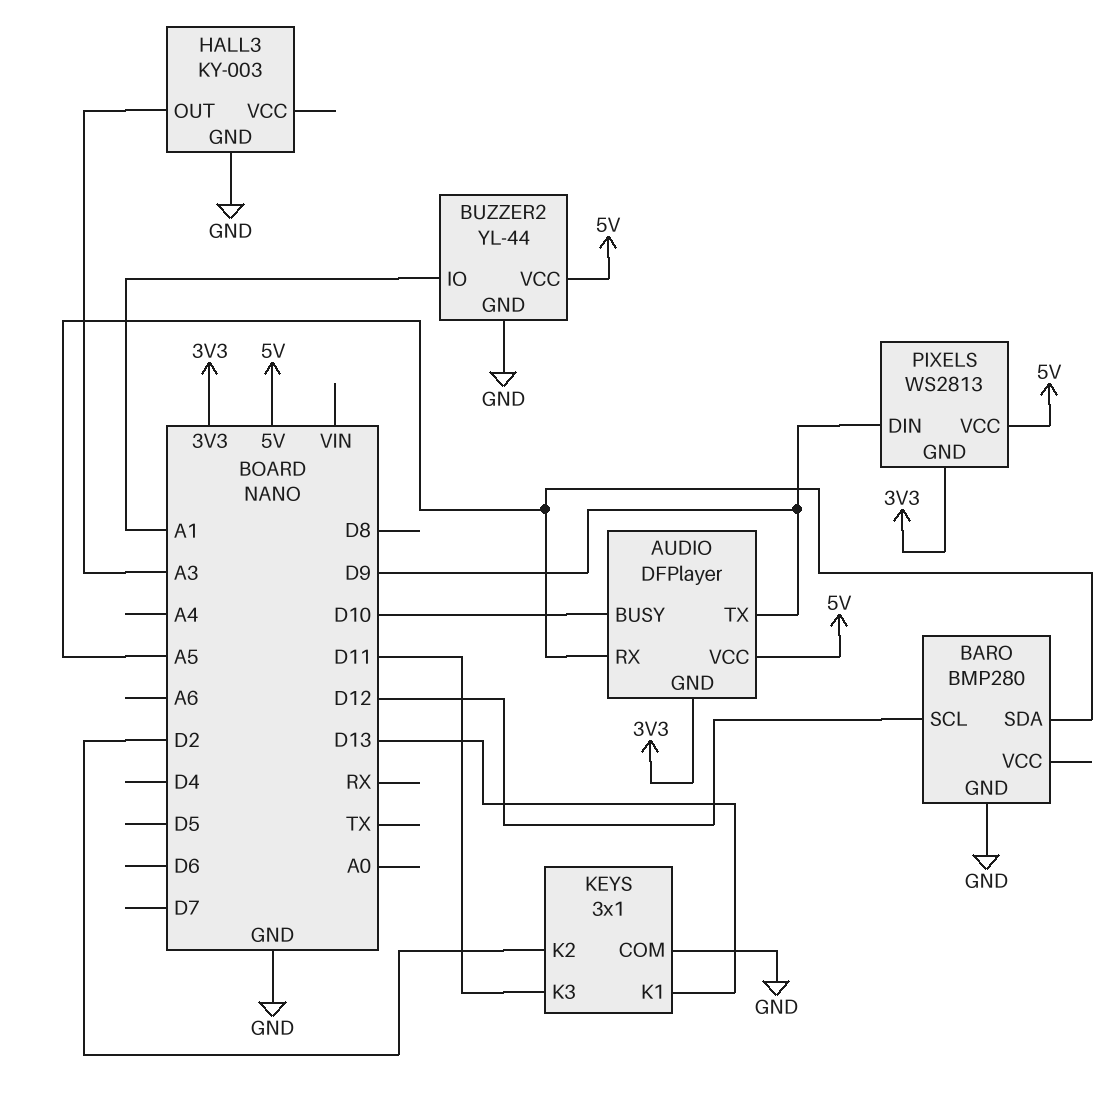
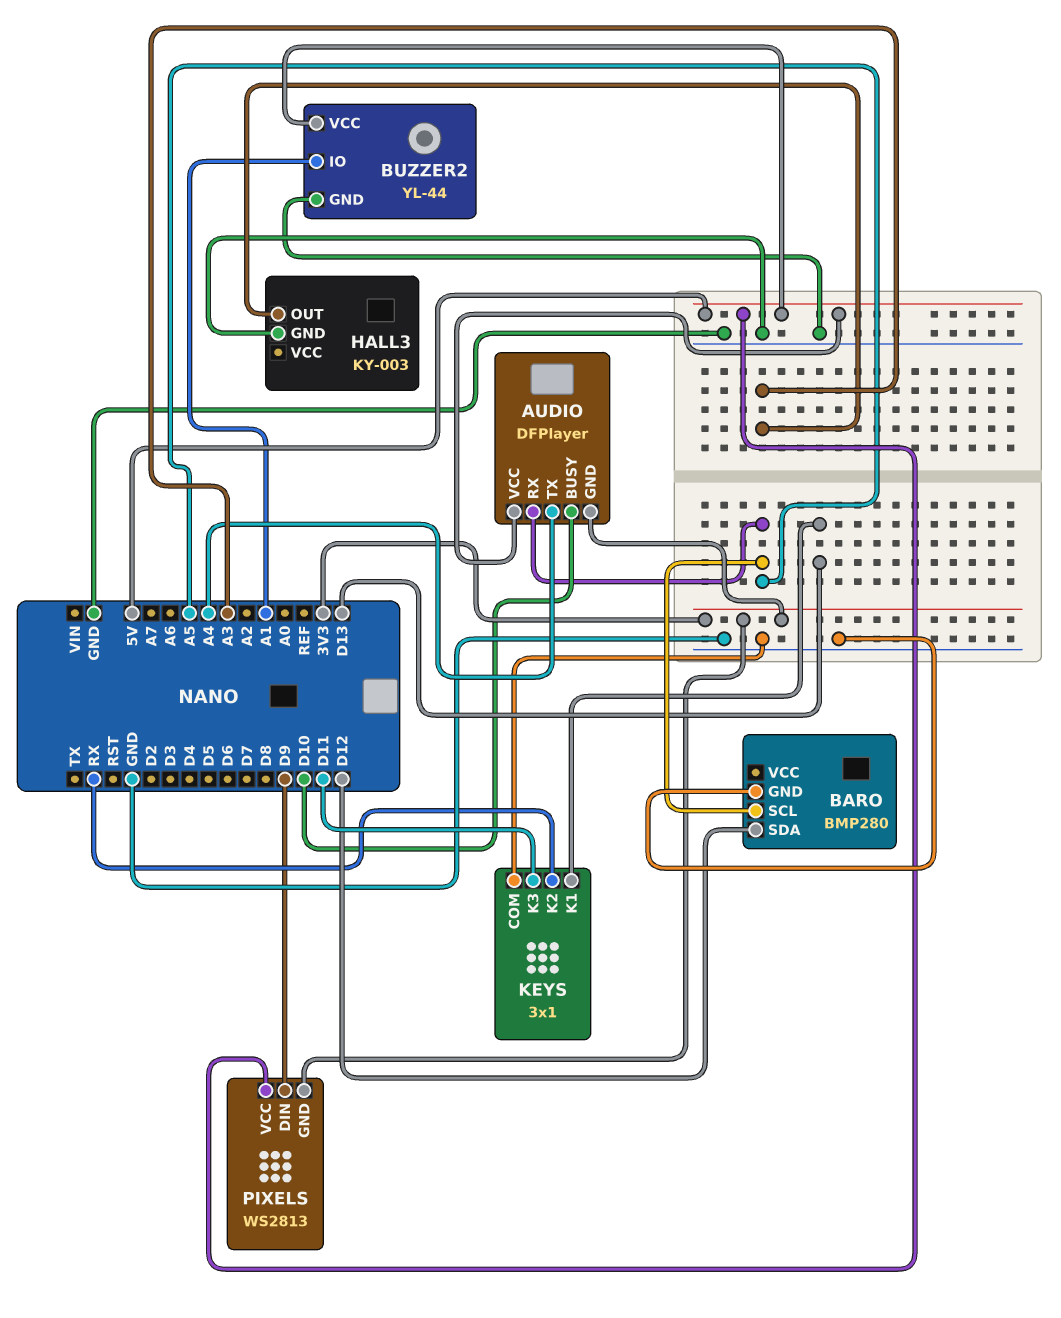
AUDIO pin TX: D9 -> A4
BARO pin SCL: D12 -> A5
BARO pin SDA: A5 -> D12
KEYS pin K2: D2 -> RX

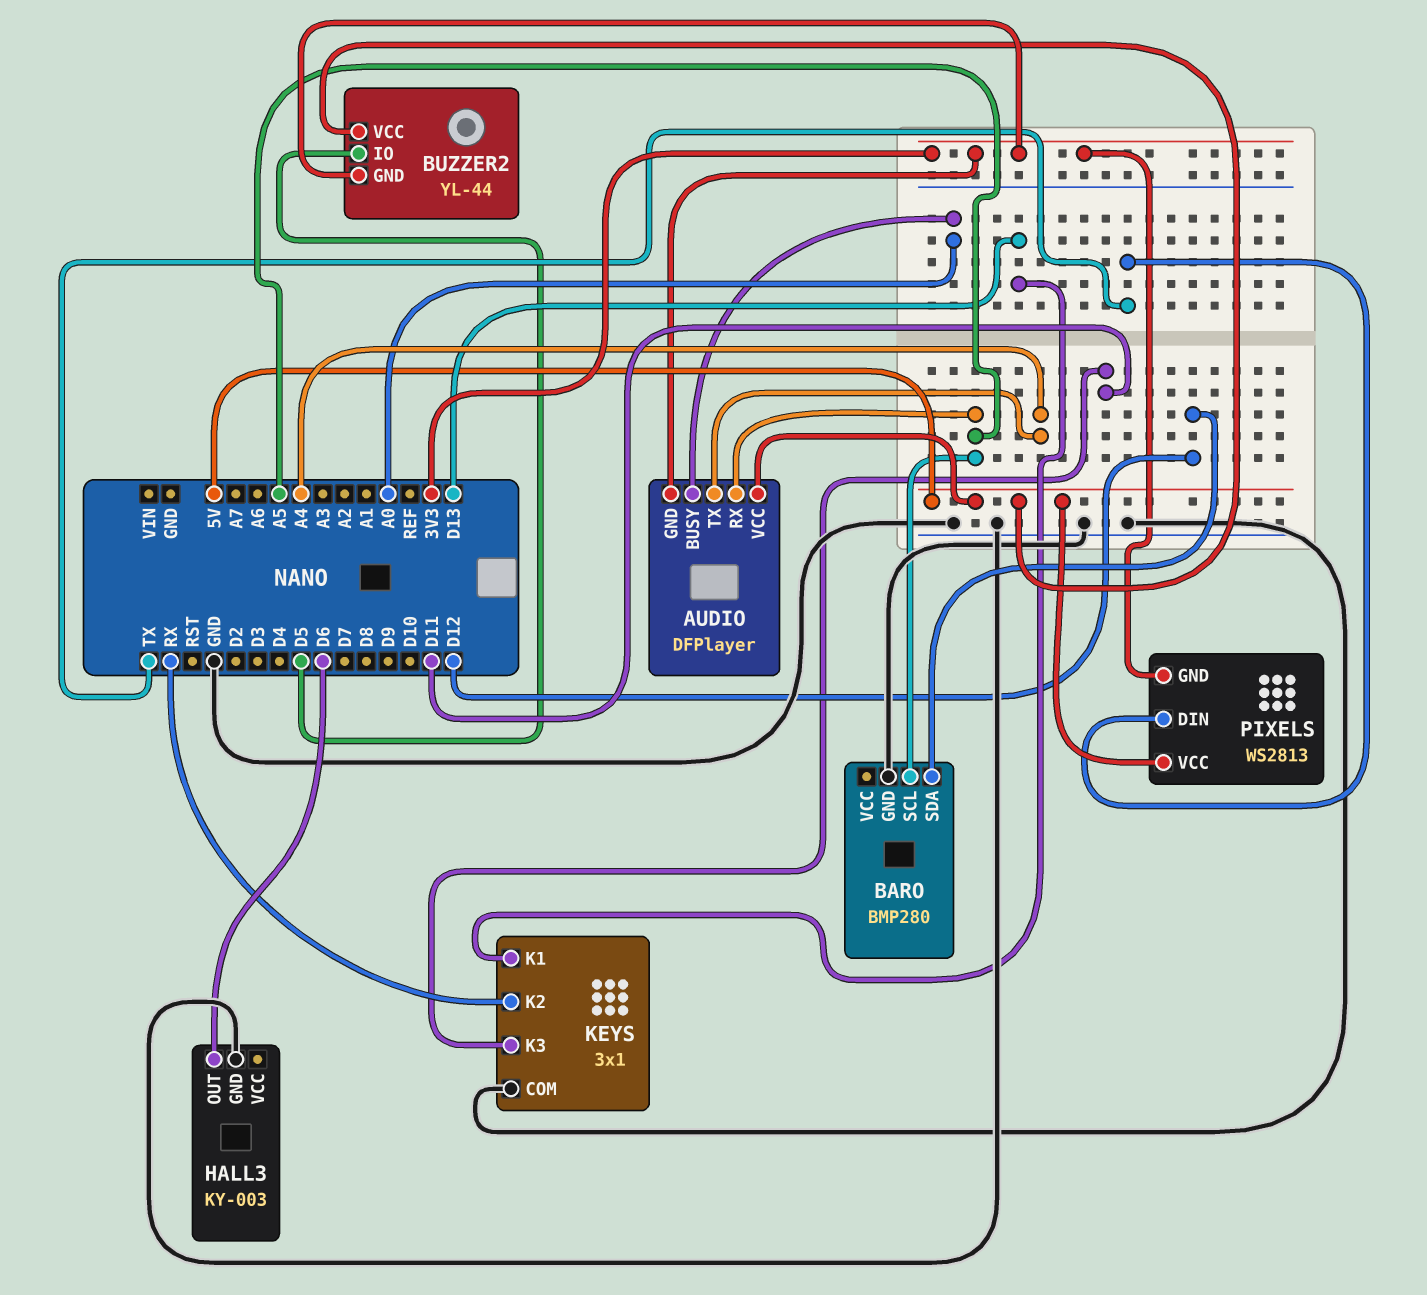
AUDIO pin BUSY: D10 -> A0
BUZZER2 pin GND: GND -> 3V3
BUZZER2 pin IO: A1 -> D5
HALL3 pin OUT: A3 -> D6
PIXELS pin DIN: D9 -> TX

